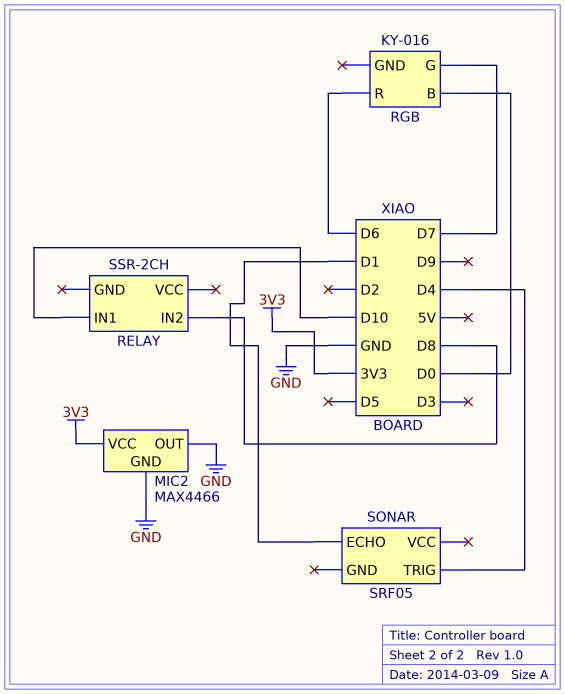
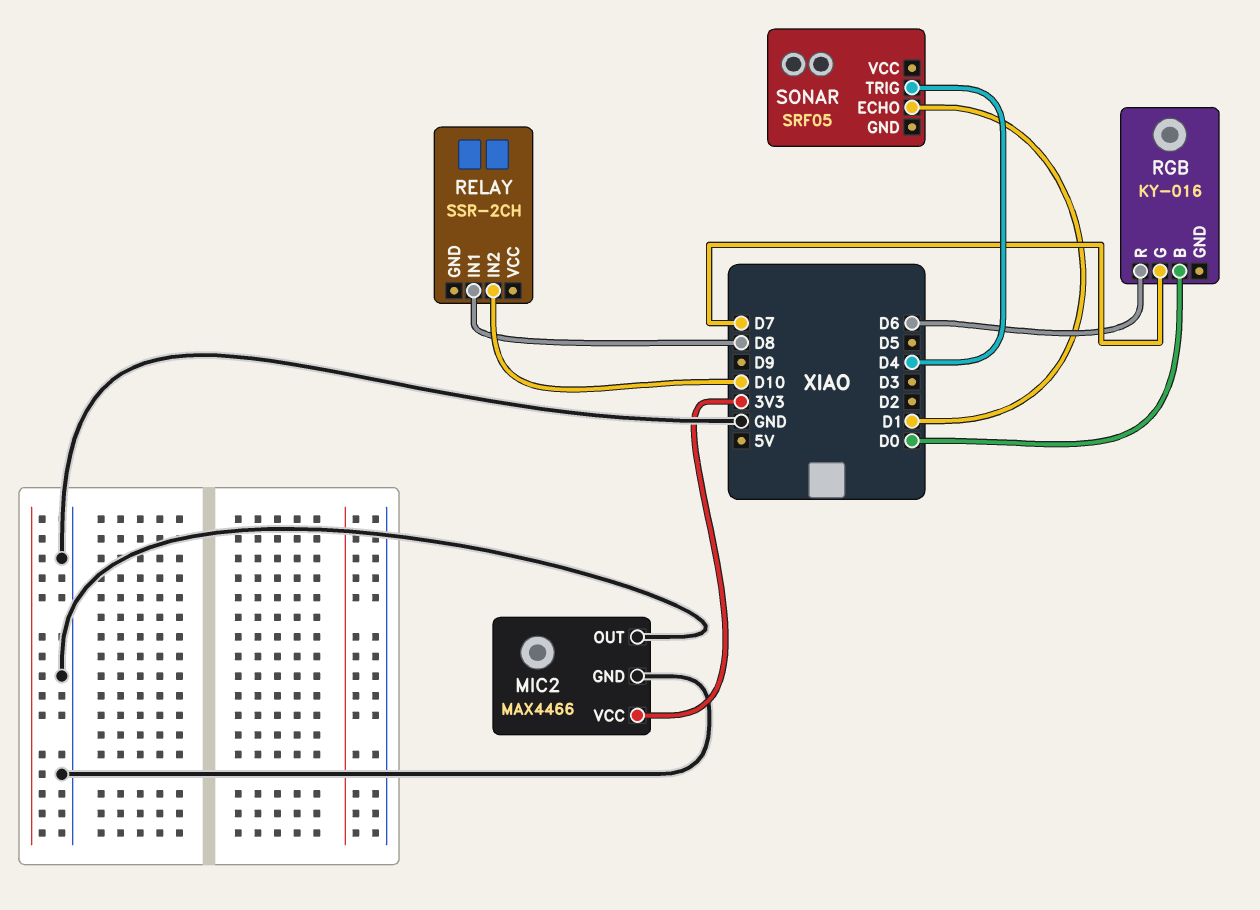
RELAY pin IN1: D10 -> D8
RELAY pin IN2: D8 -> D10

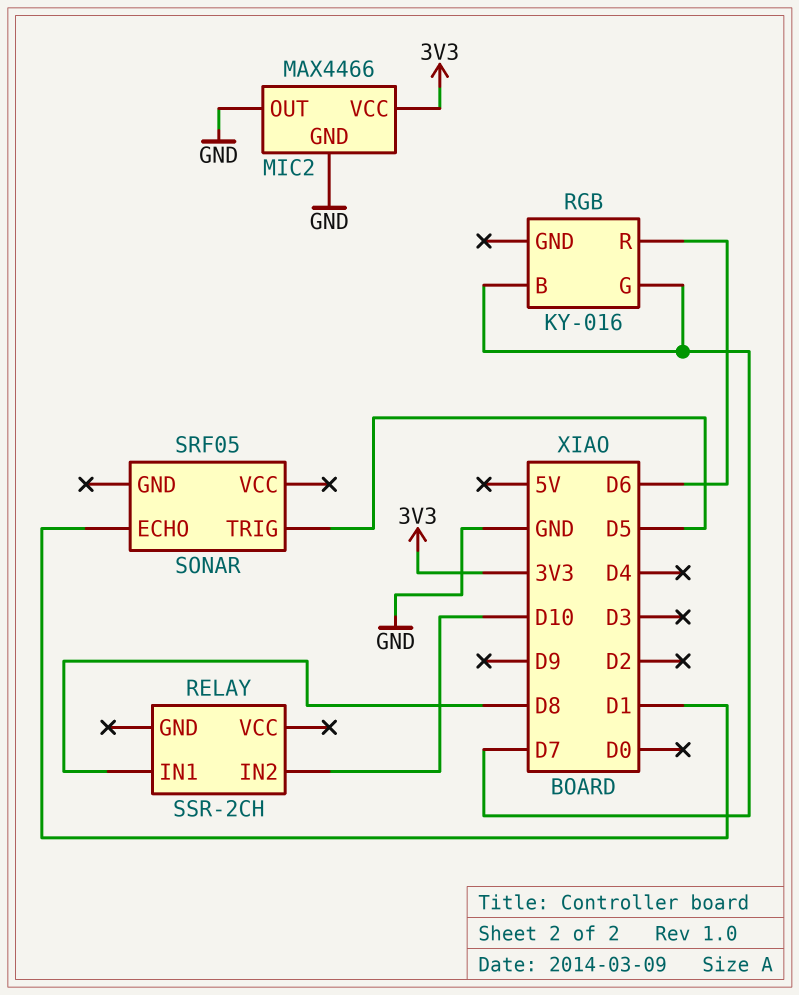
RGB pin B: D0 -> D7
SONAR pin TRIG: D4 -> D5

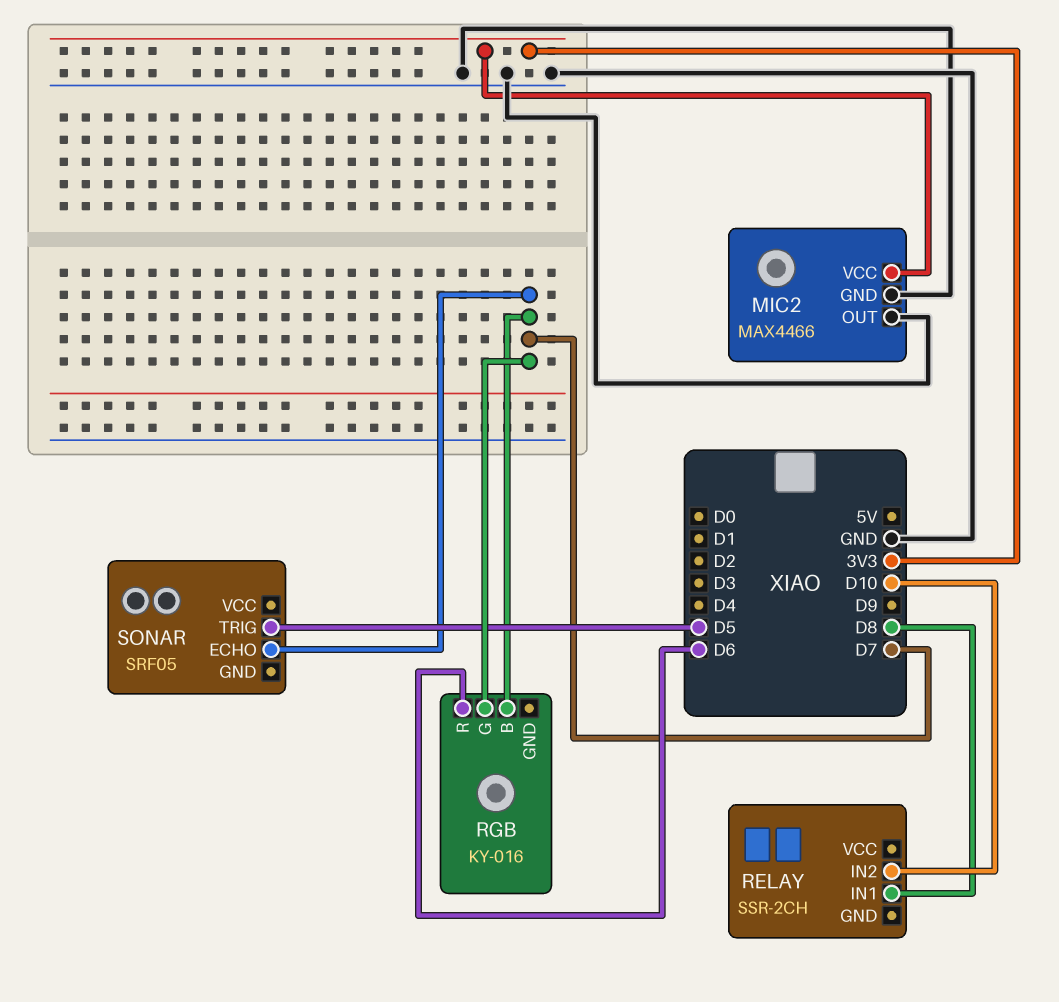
SONAR pin ECHO: D1 -> D7

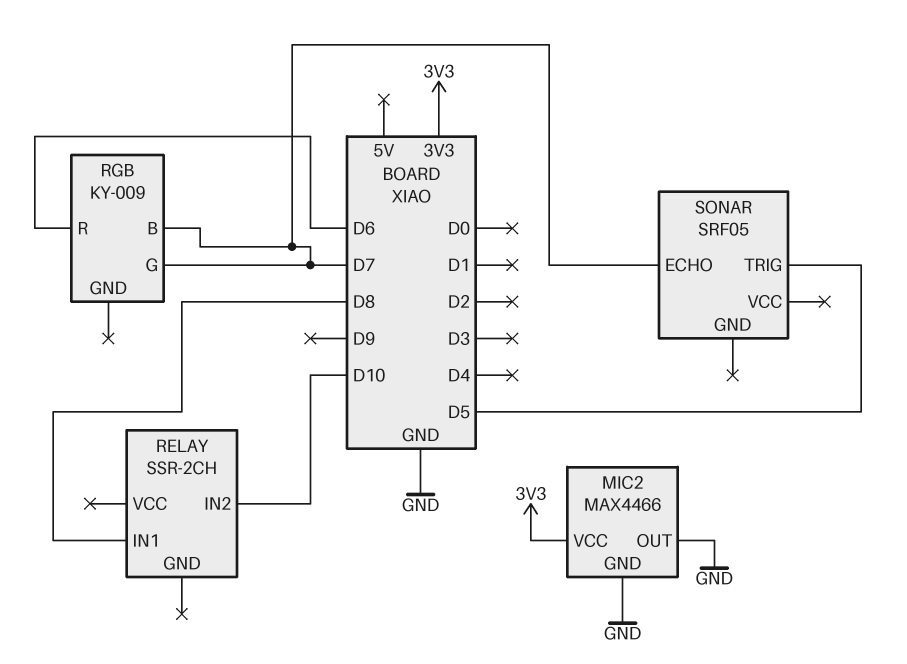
RGB: KY-016 -> KY-009

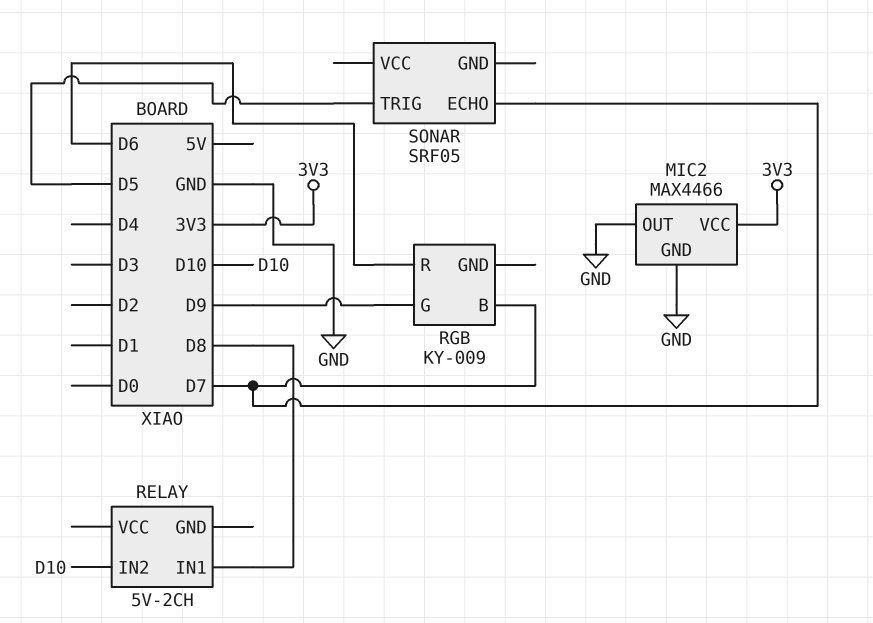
RELAY: SSR-2CH -> 5V-2CH
RGB pin G: D7 -> D9

